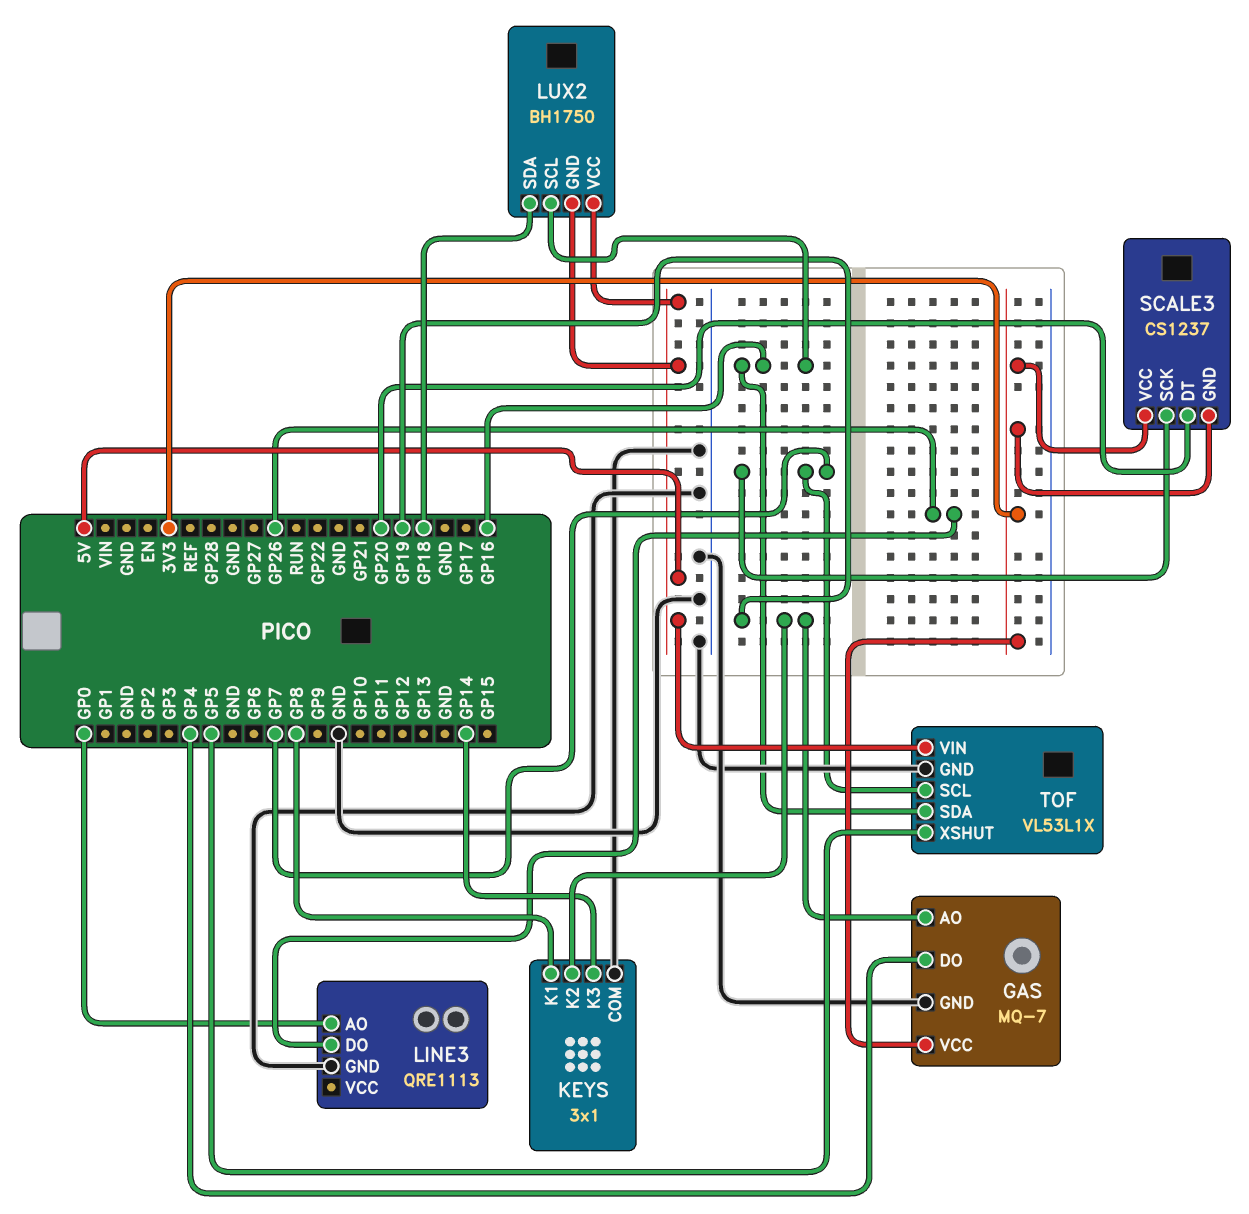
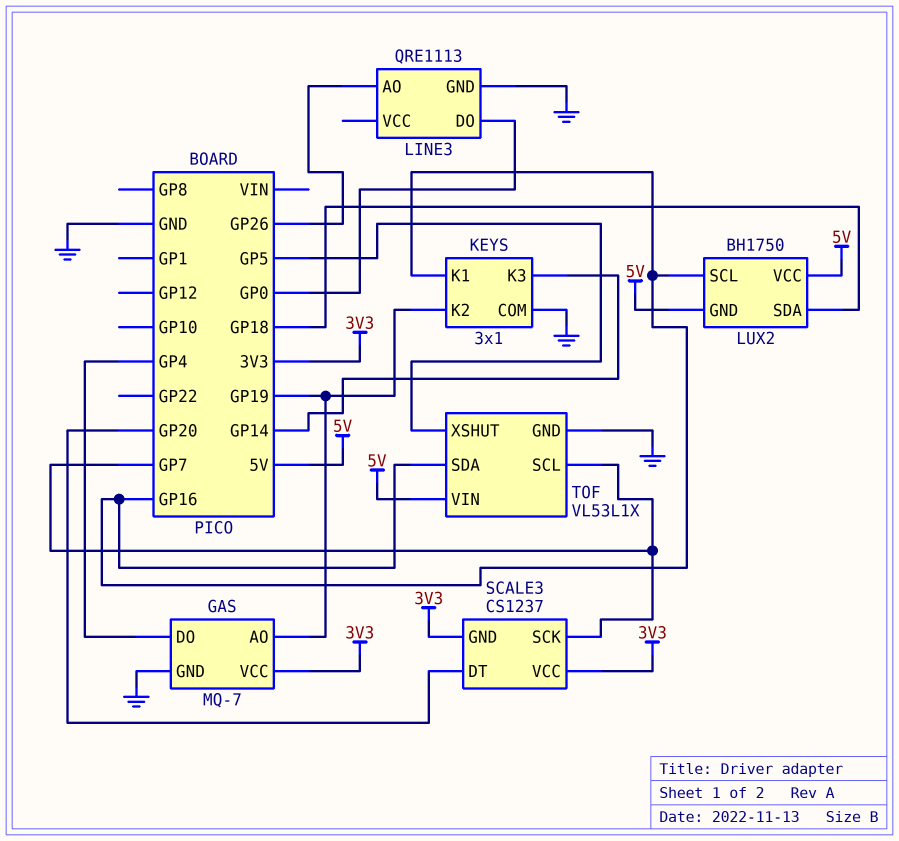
KEYS pin K1: GP8 -> GP16
LINE3 pin AO: GP0 -> GP26
LINE3 pin DO: GP26 -> GP0

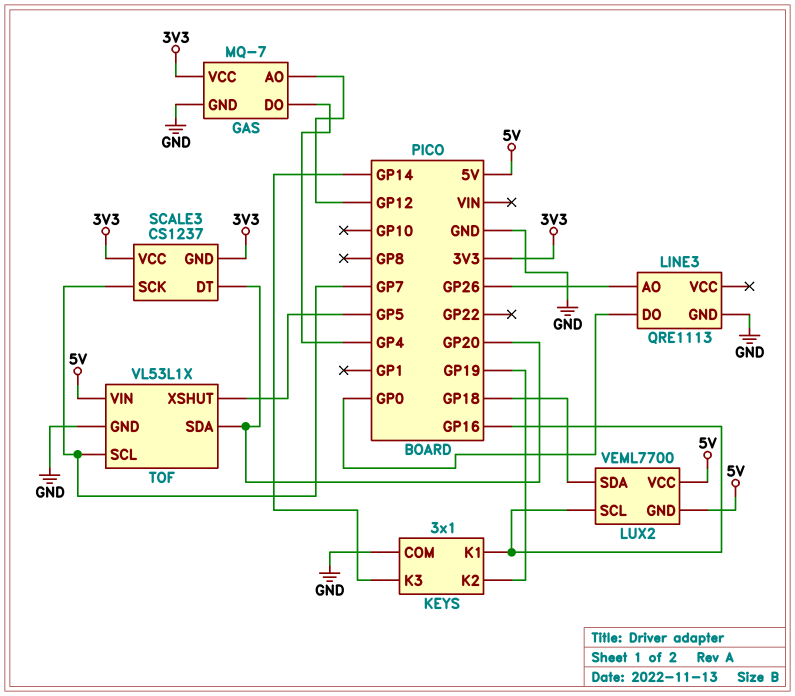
GAS pin AO: GP19 -> GP12
LUX2: BH1750 -> VEML7700
TOF pin SDA: GP16 -> GP20

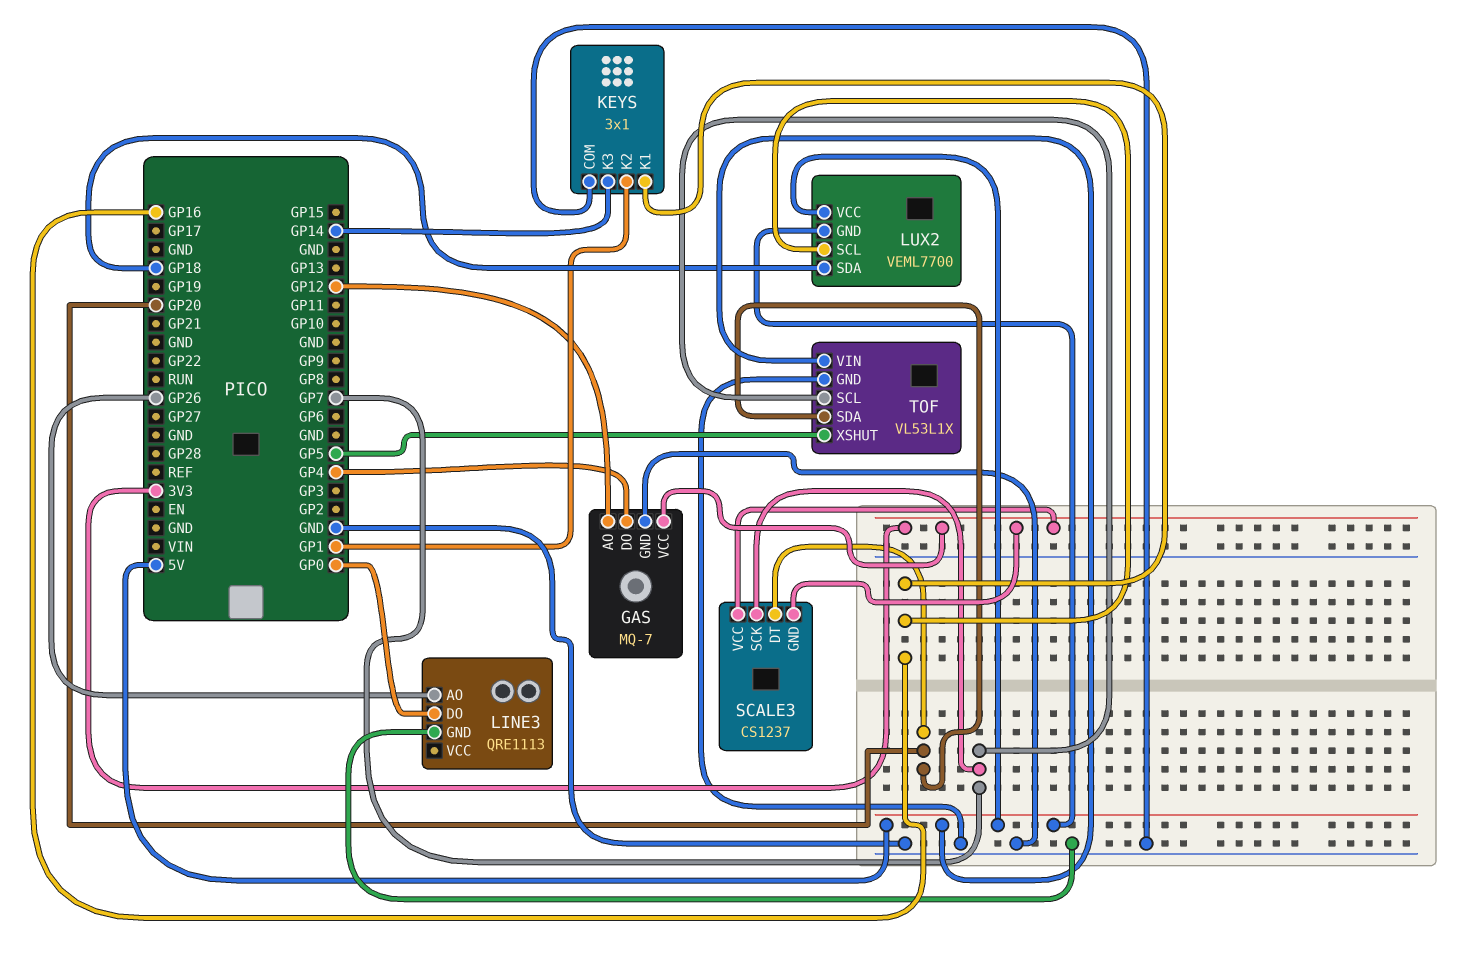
KEYS pin K2: GP19 -> GP1

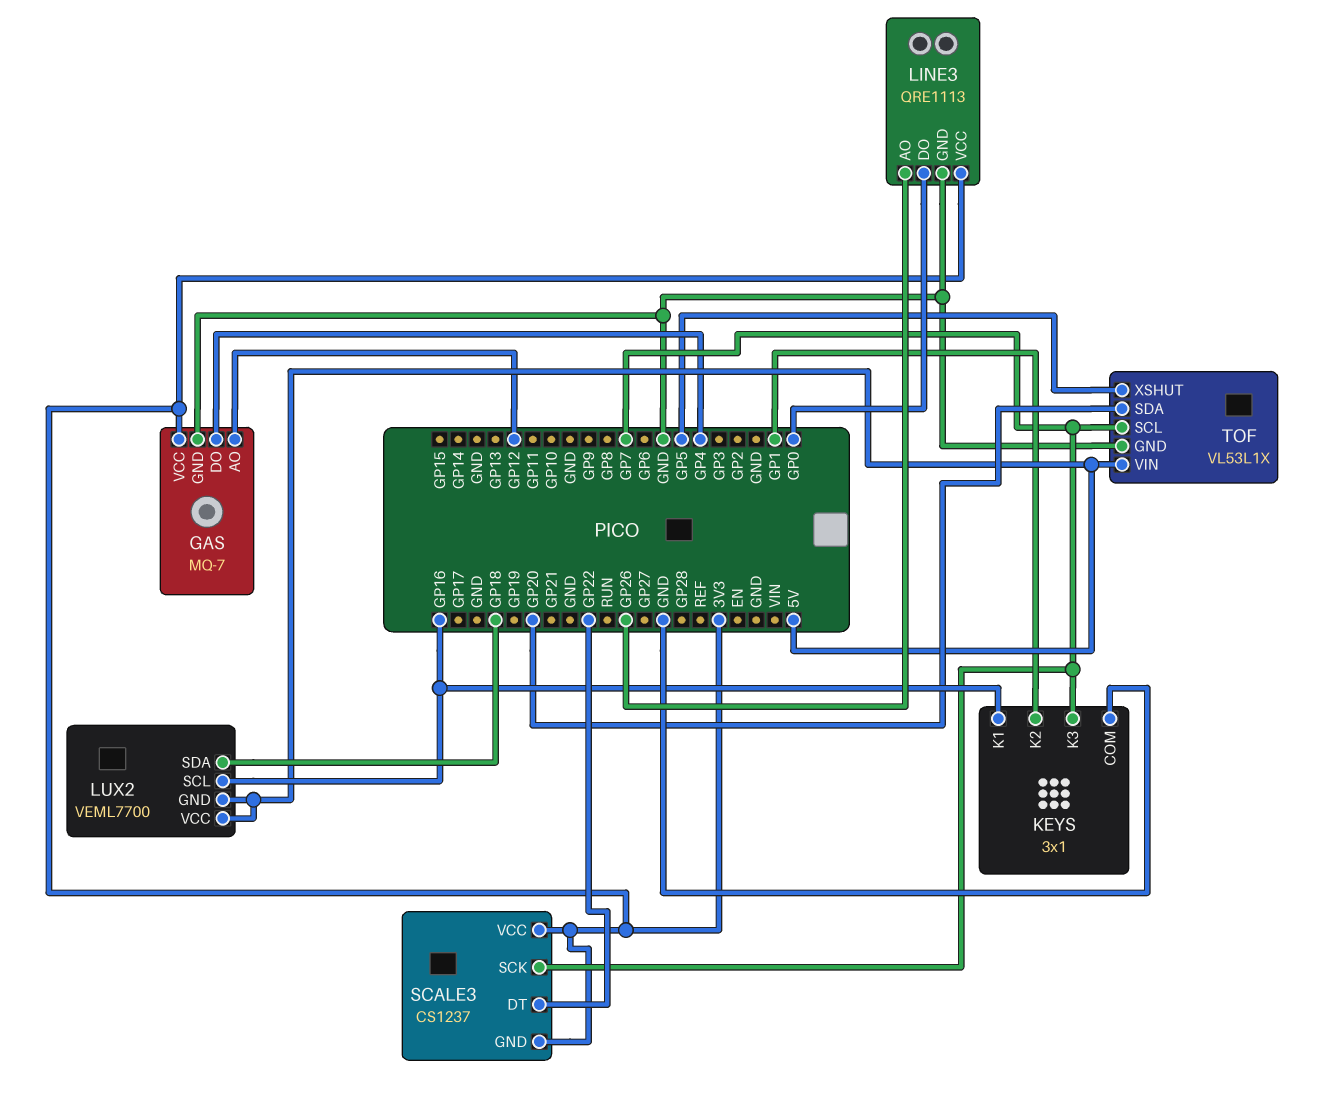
KEYS pin K3: GP14 -> GP7
LINE3 pin VCC: none -> 3V3
SCALE3 pin DT: GP20 -> GP22

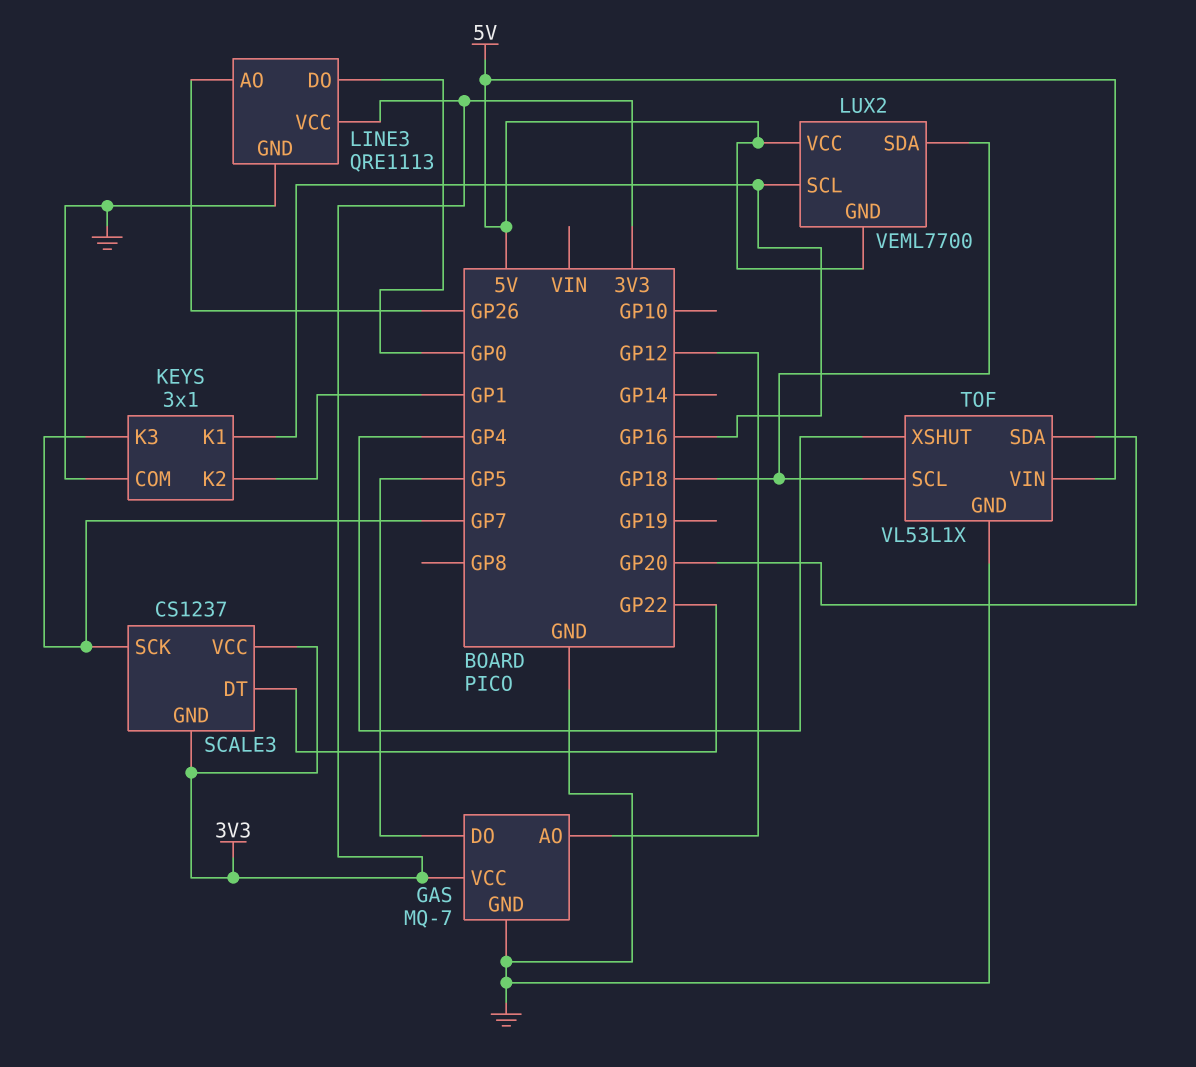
GAS pin DO: GP4 -> GP5
TOF pin SCL: GP7 -> GP18
TOF pin XSHUT: GP5 -> GP4

